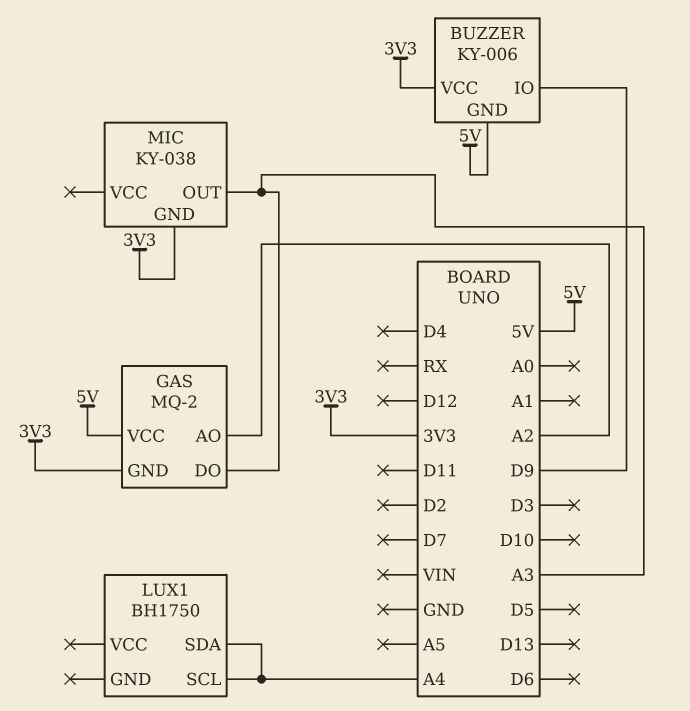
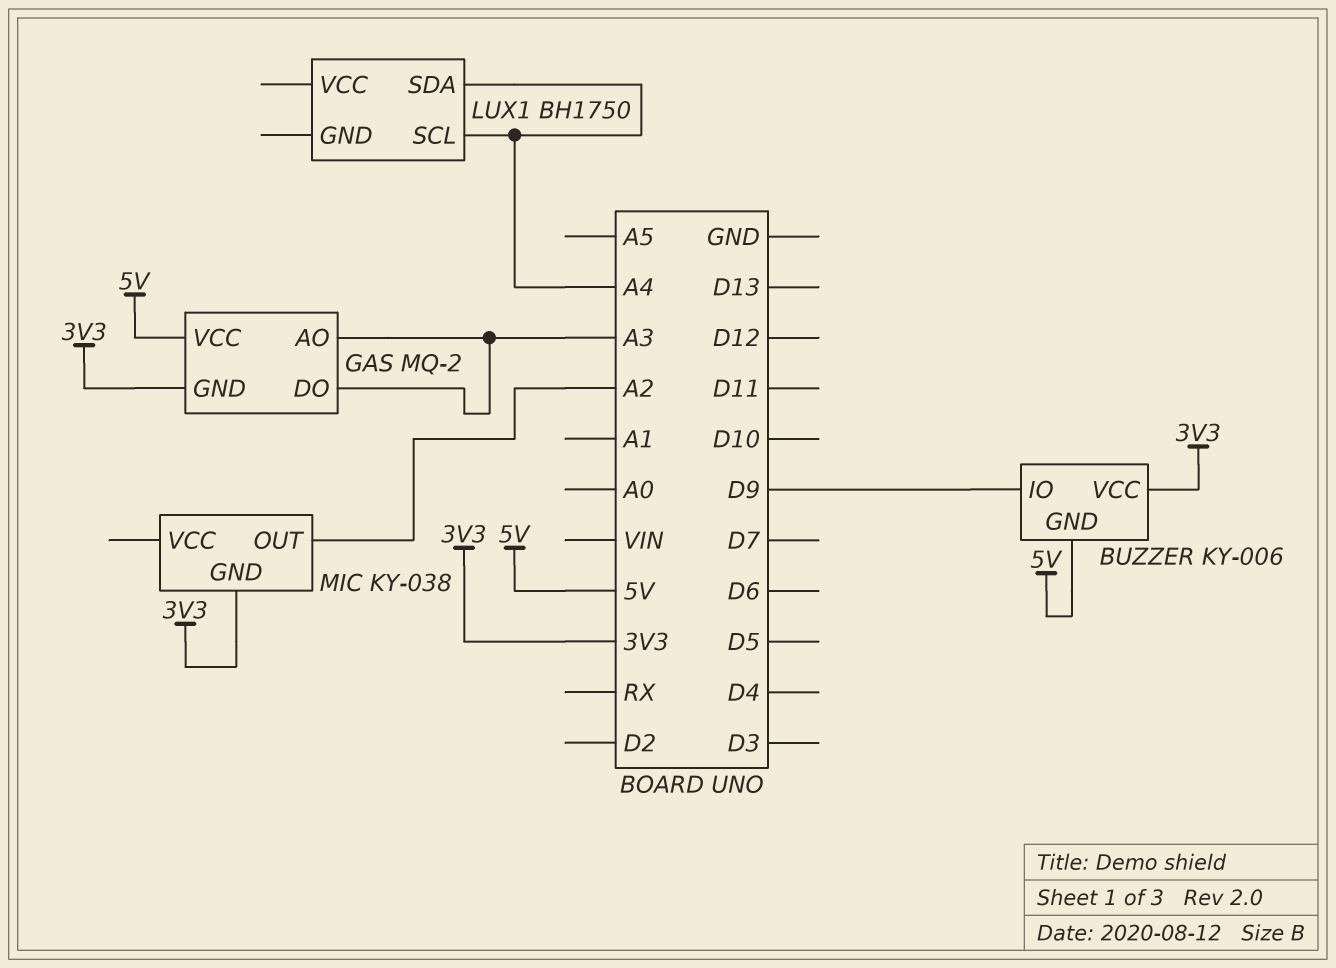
GAS pin AO: A2 -> A3
MIC pin OUT: A3 -> A2

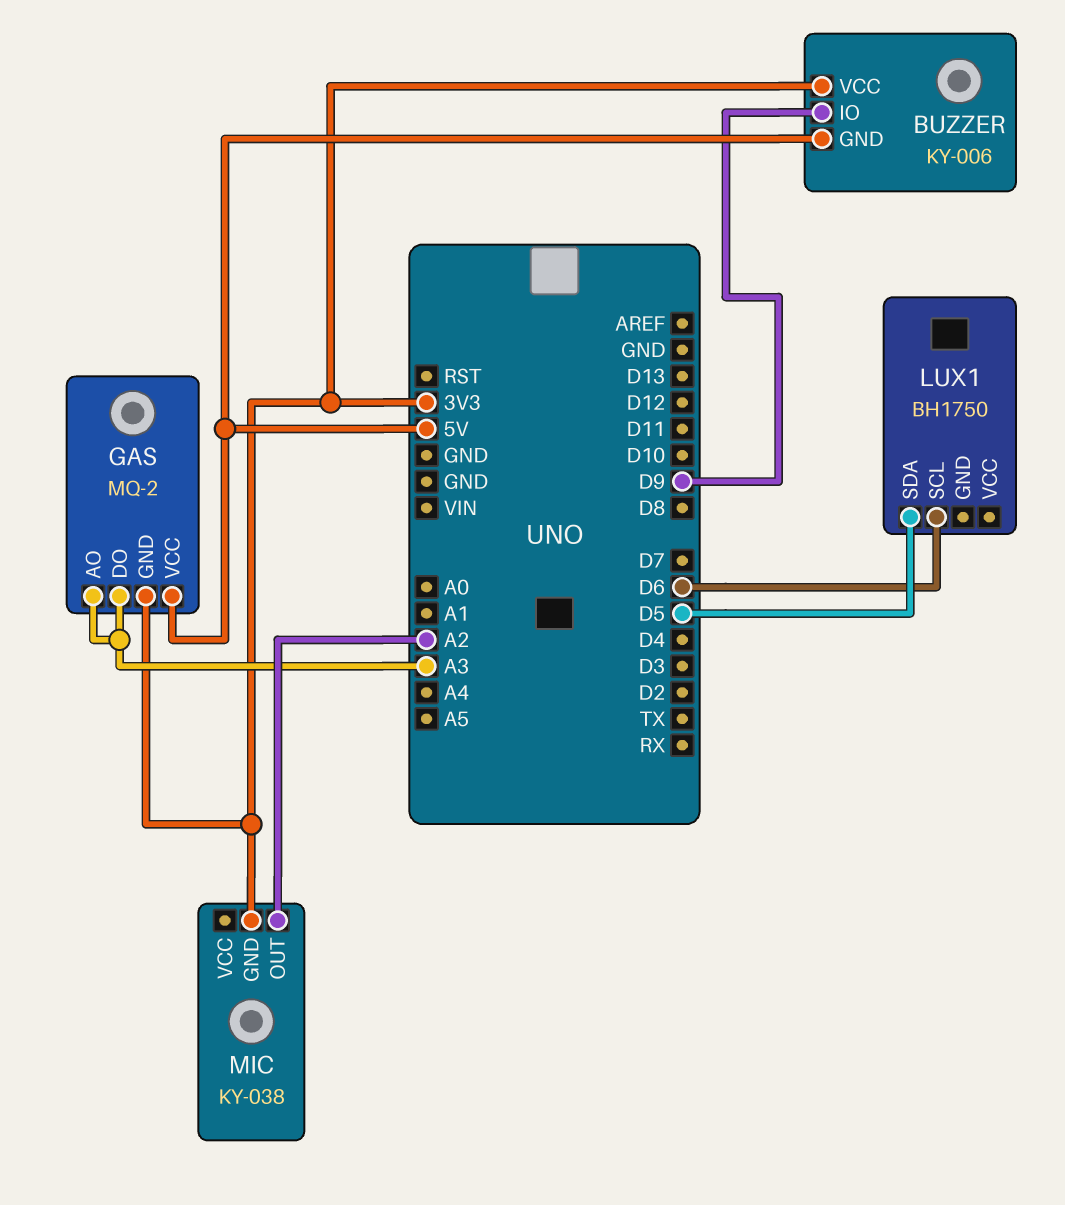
LUX1 pin SCL: A4 -> D6
LUX1 pin SDA: A4 -> D5

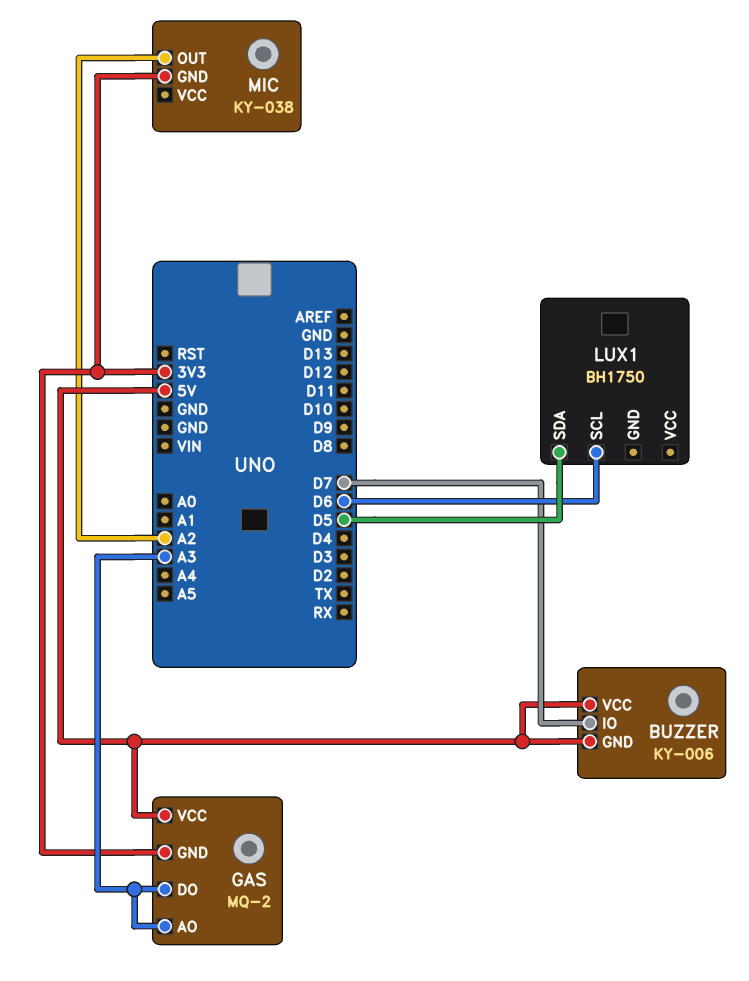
BUZZER pin IO: D9 -> D7
BUZZER pin VCC: 3V3 -> 5V

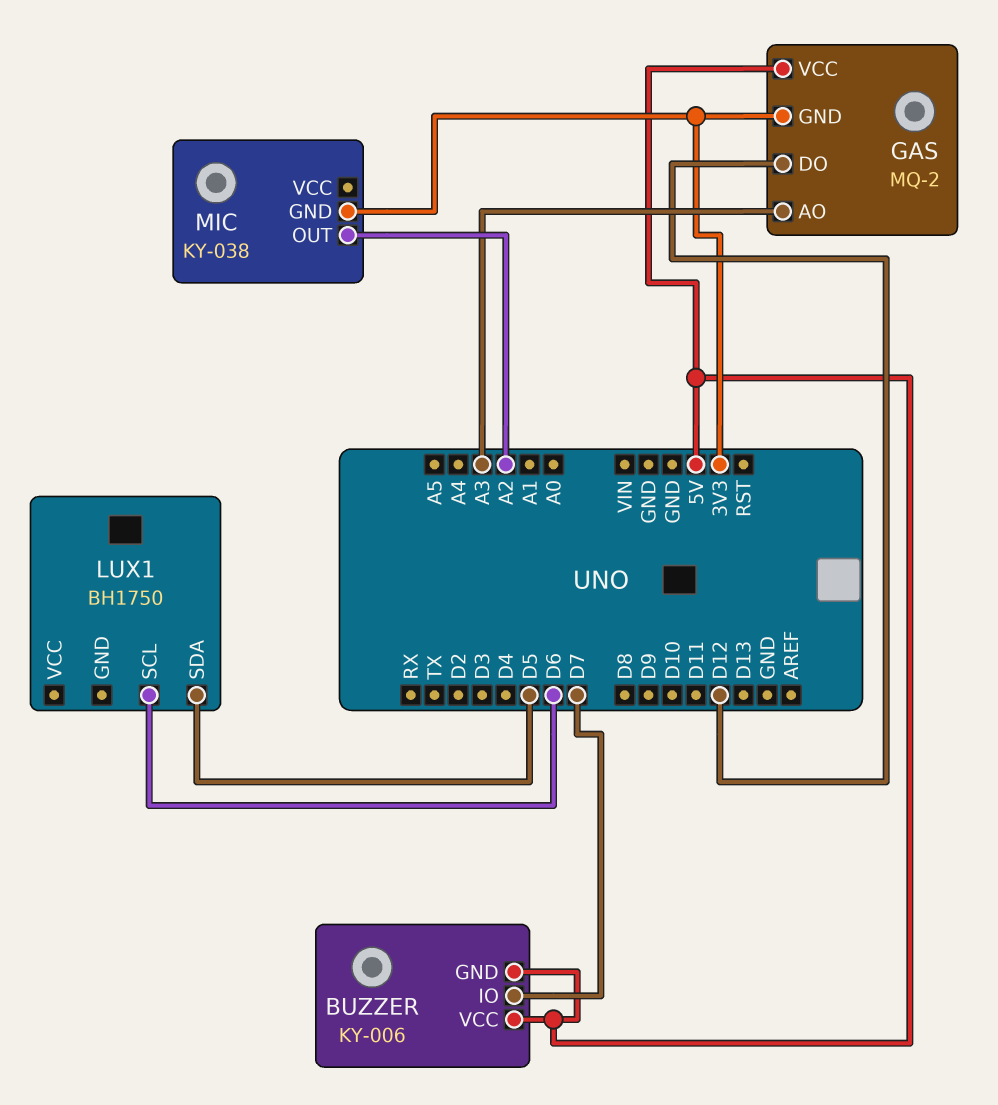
GAS pin DO: A3 -> D12

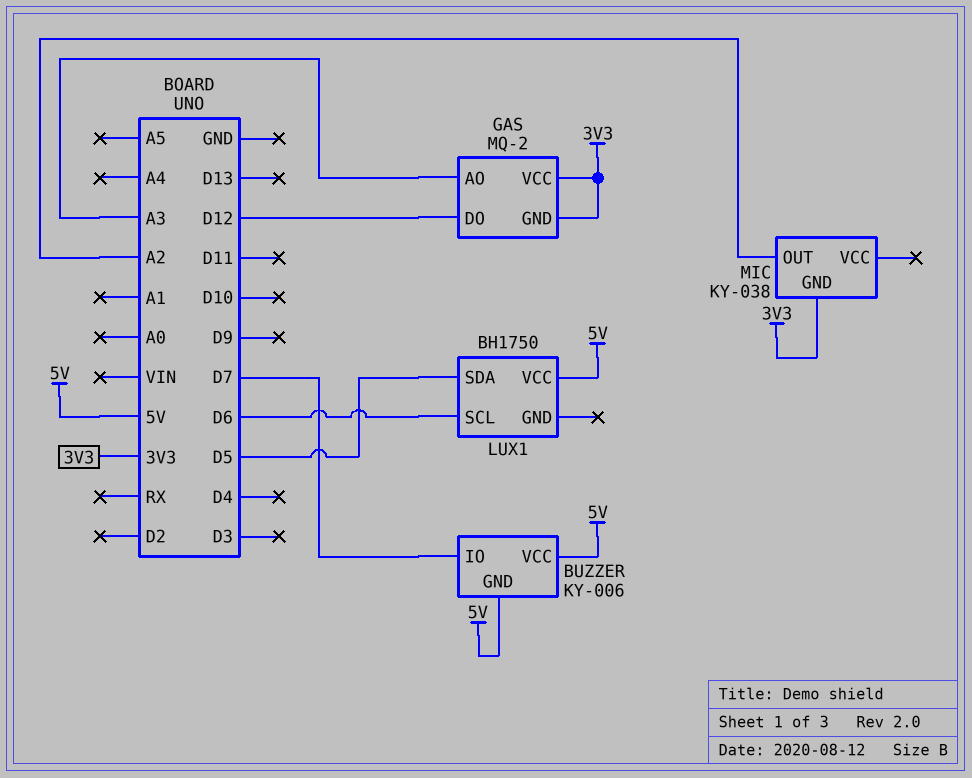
GAS pin VCC: 5V -> 3V3
LUX1 pin VCC: none -> 5V

